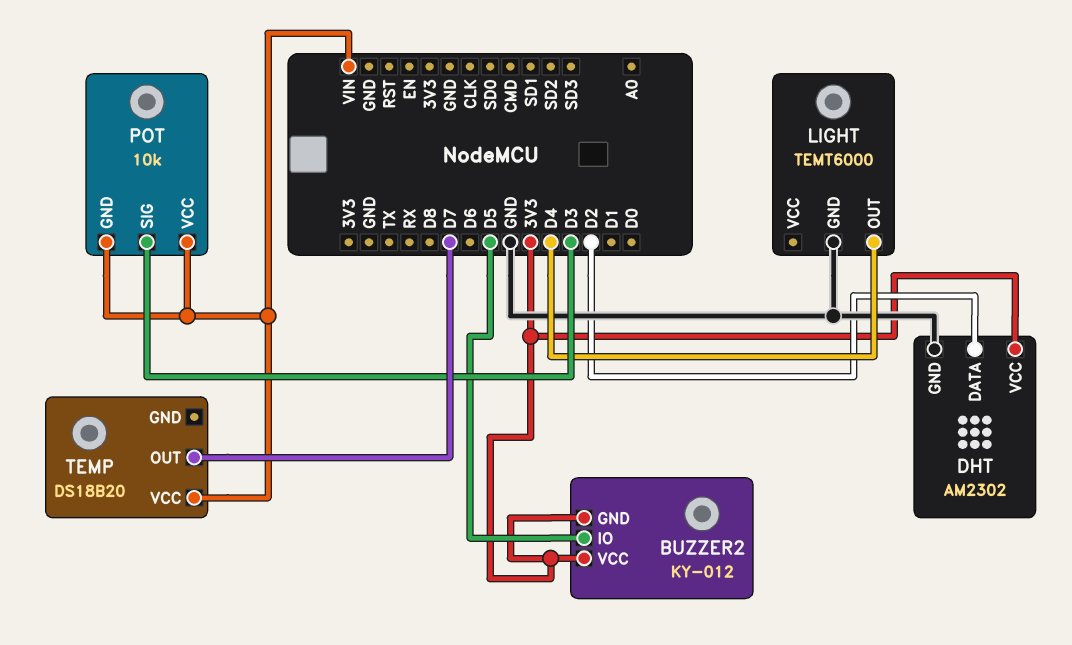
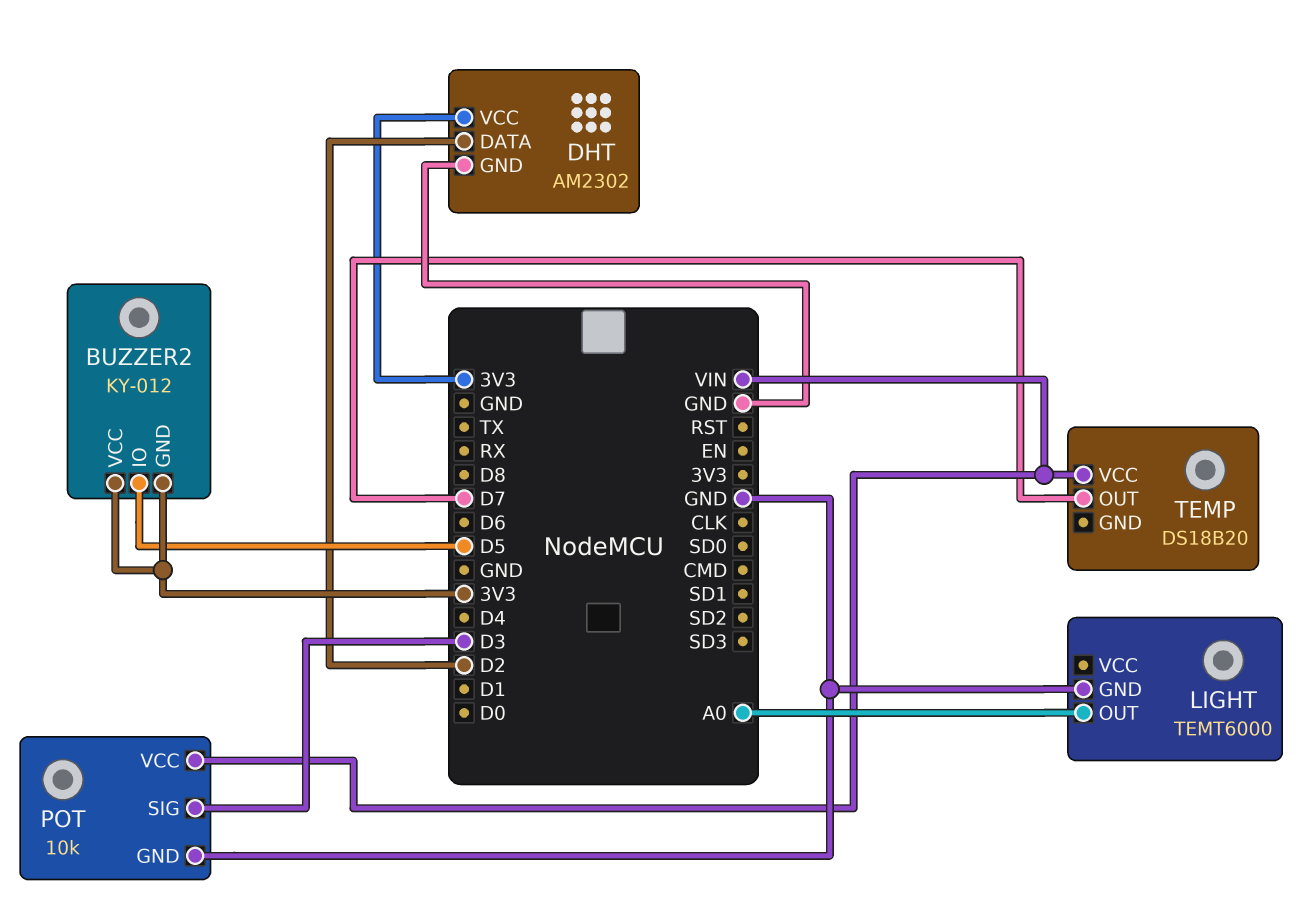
LIGHT pin OUT: D4 -> A0
POT pin GND: VIN -> GND

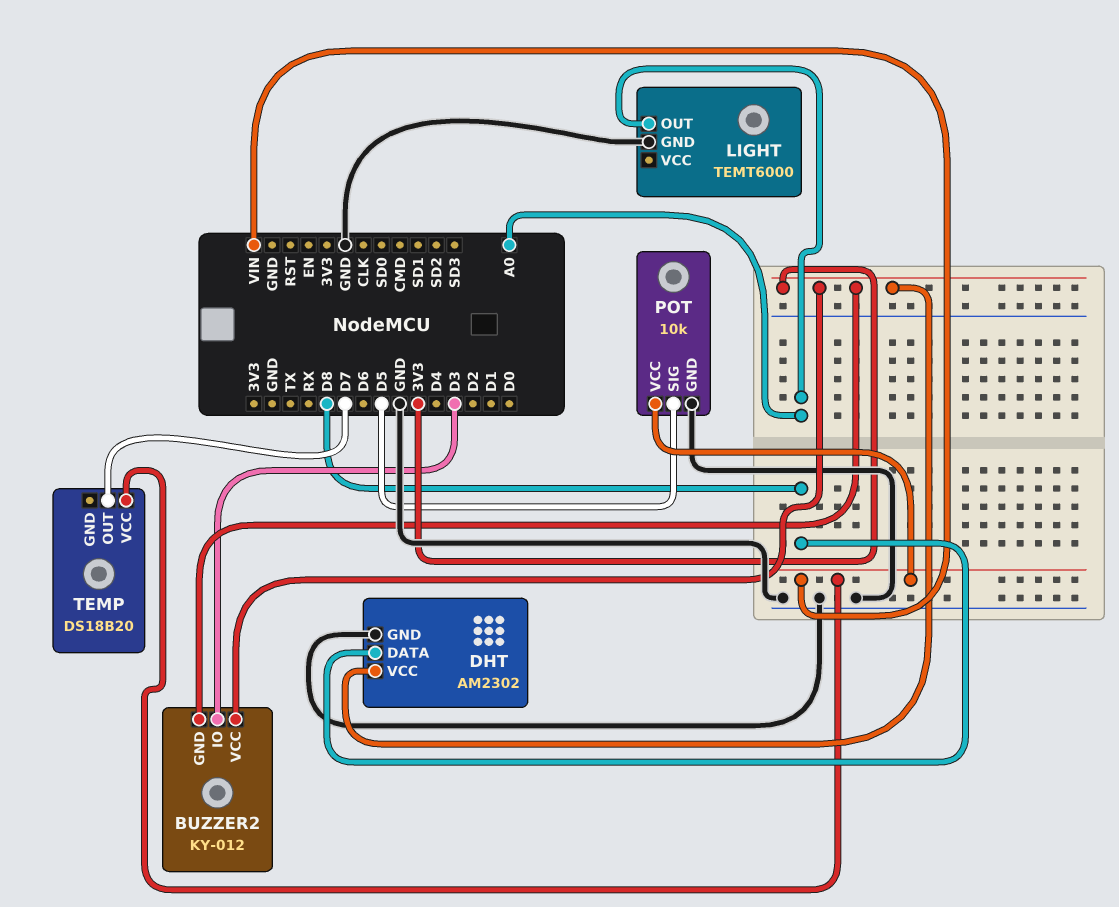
BUZZER2 pin IO: D5 -> D3
DHT pin DATA: D2 -> D8
POT pin SIG: D3 -> D5

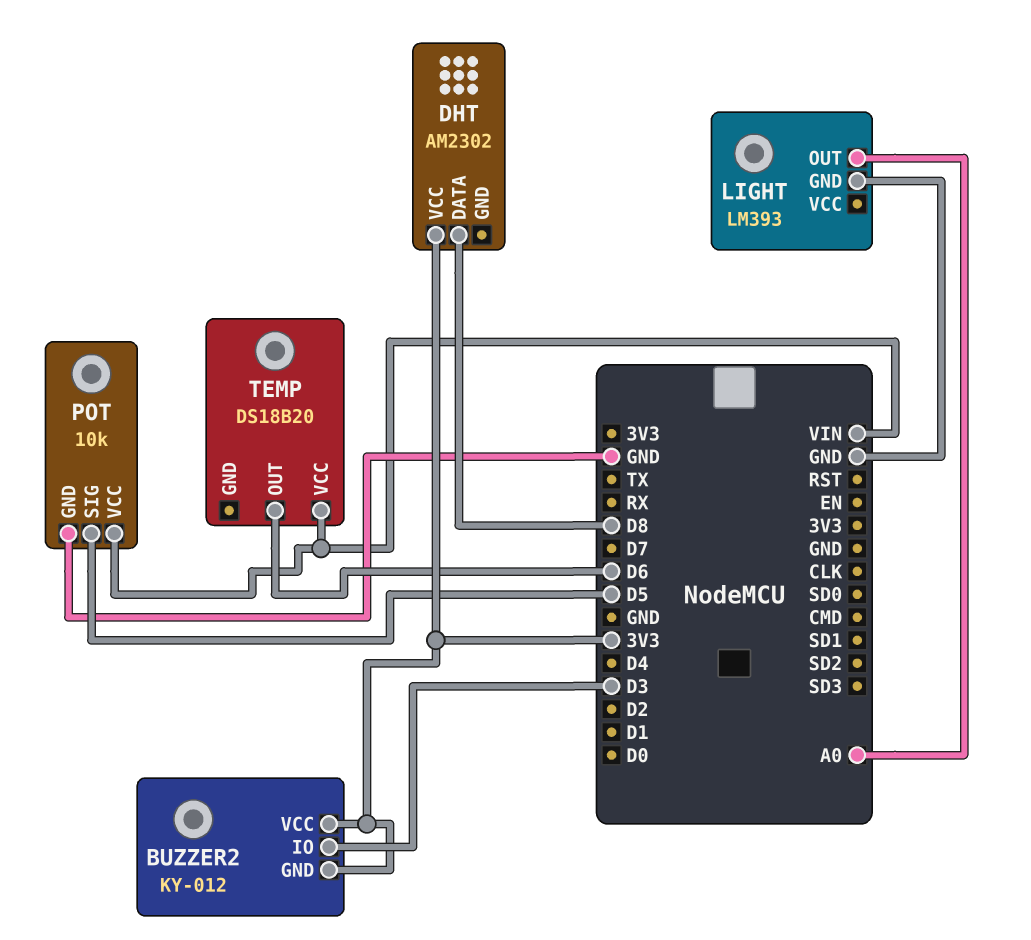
DHT pin GND: GND -> none
LIGHT: TEMT6000 -> LM393
TEMP pin OUT: D7 -> D6

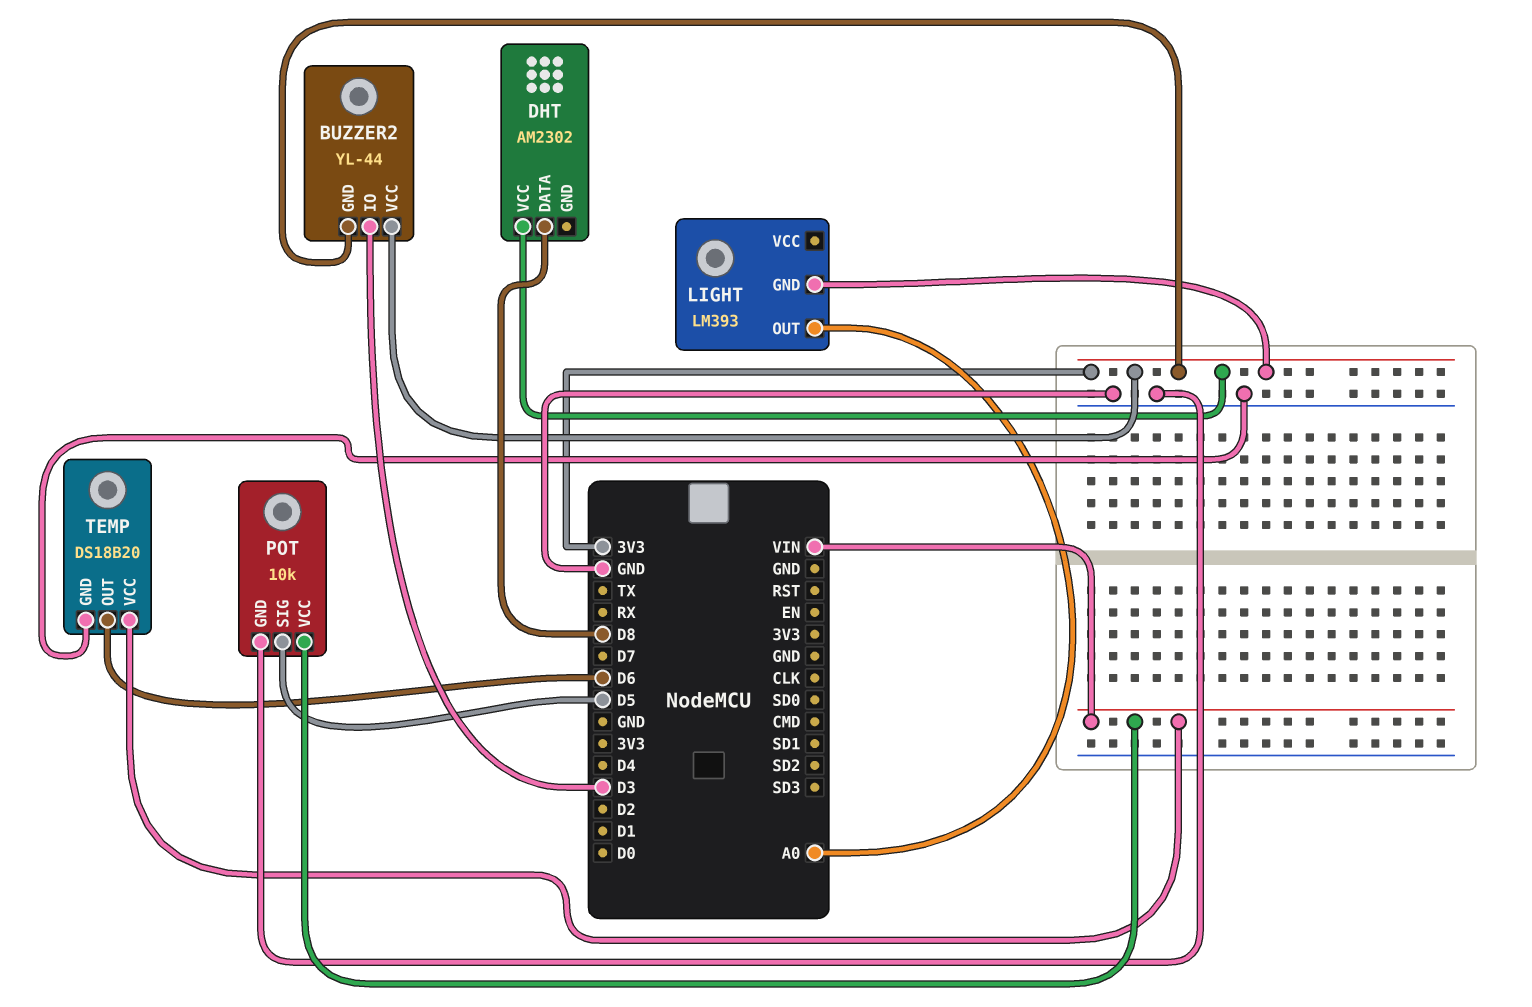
BUZZER2: KY-012 -> YL-44
LIGHT pin GND: GND -> 3V3
TEMP pin GND: none -> GND

